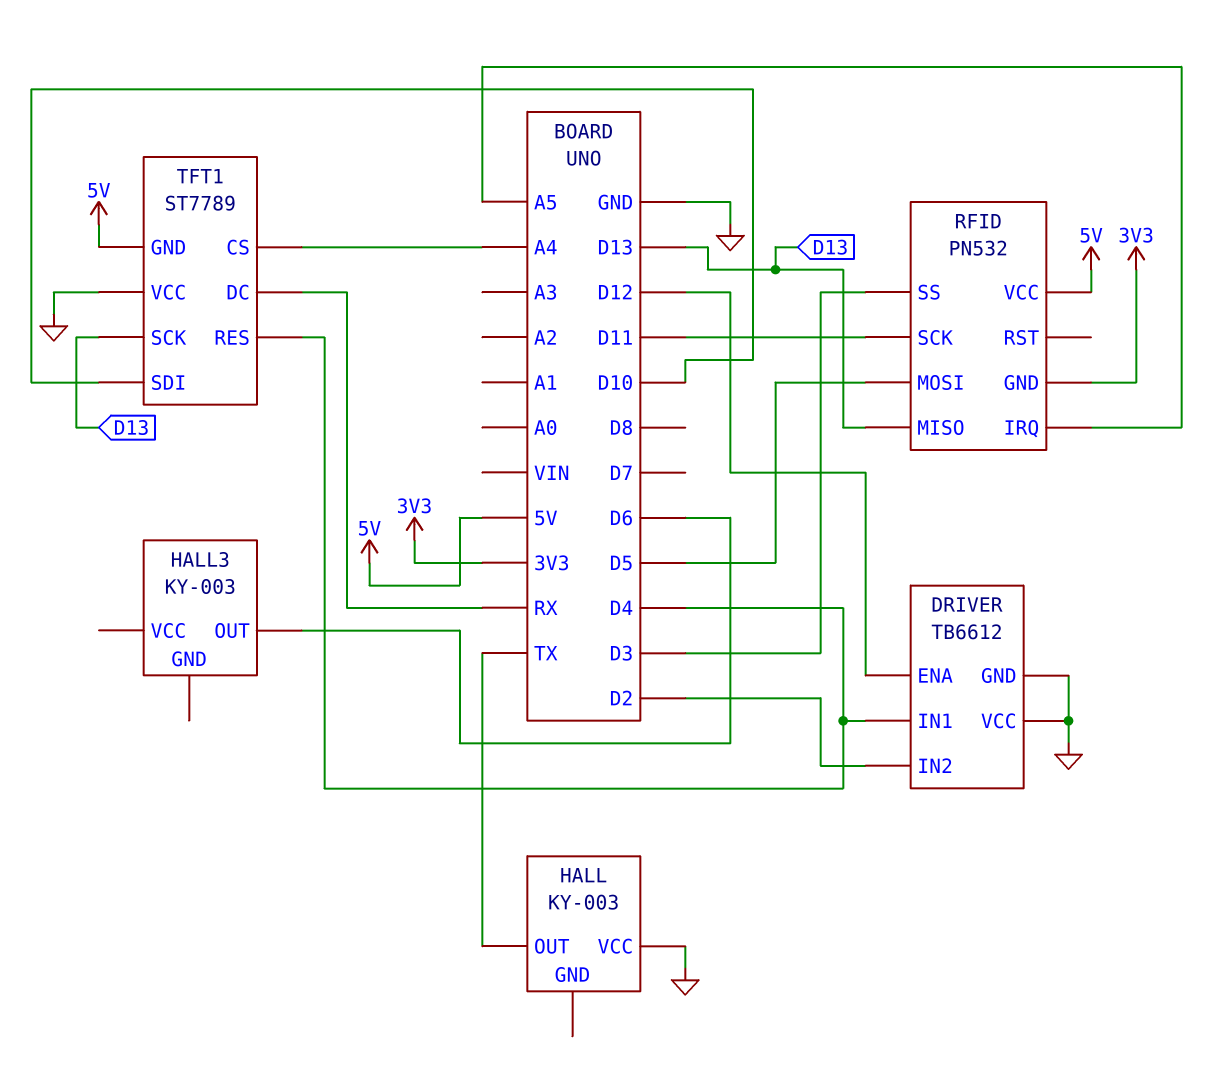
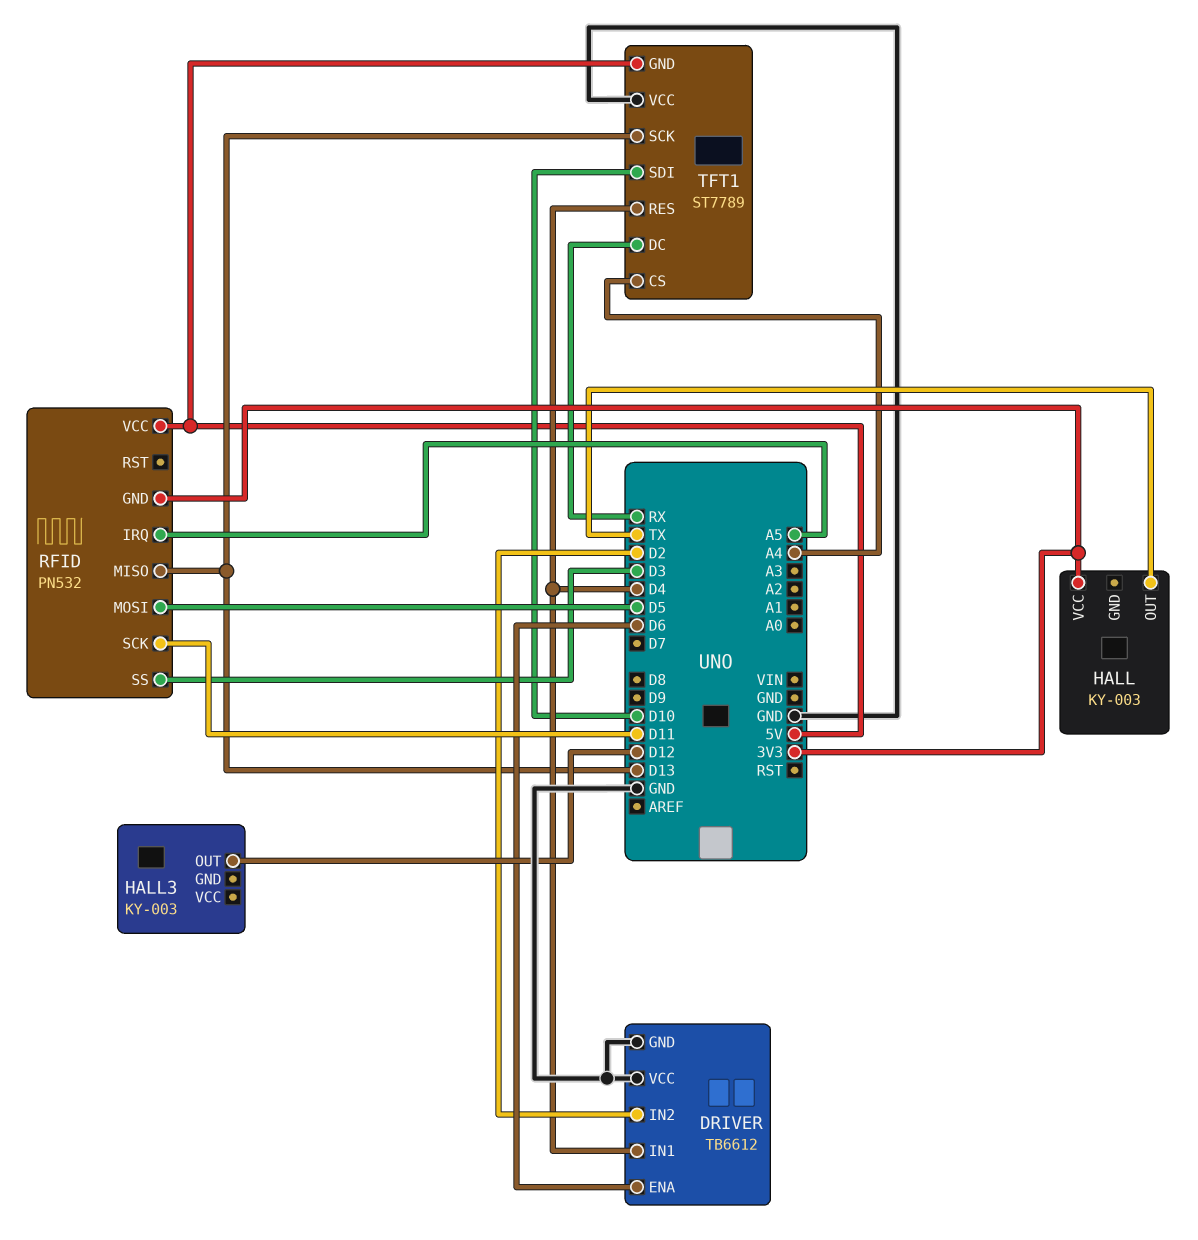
DRIVER pin ENA: D12 -> D6
HALL pin VCC: GND -> 3V3
HALL3 pin OUT: D6 -> D12

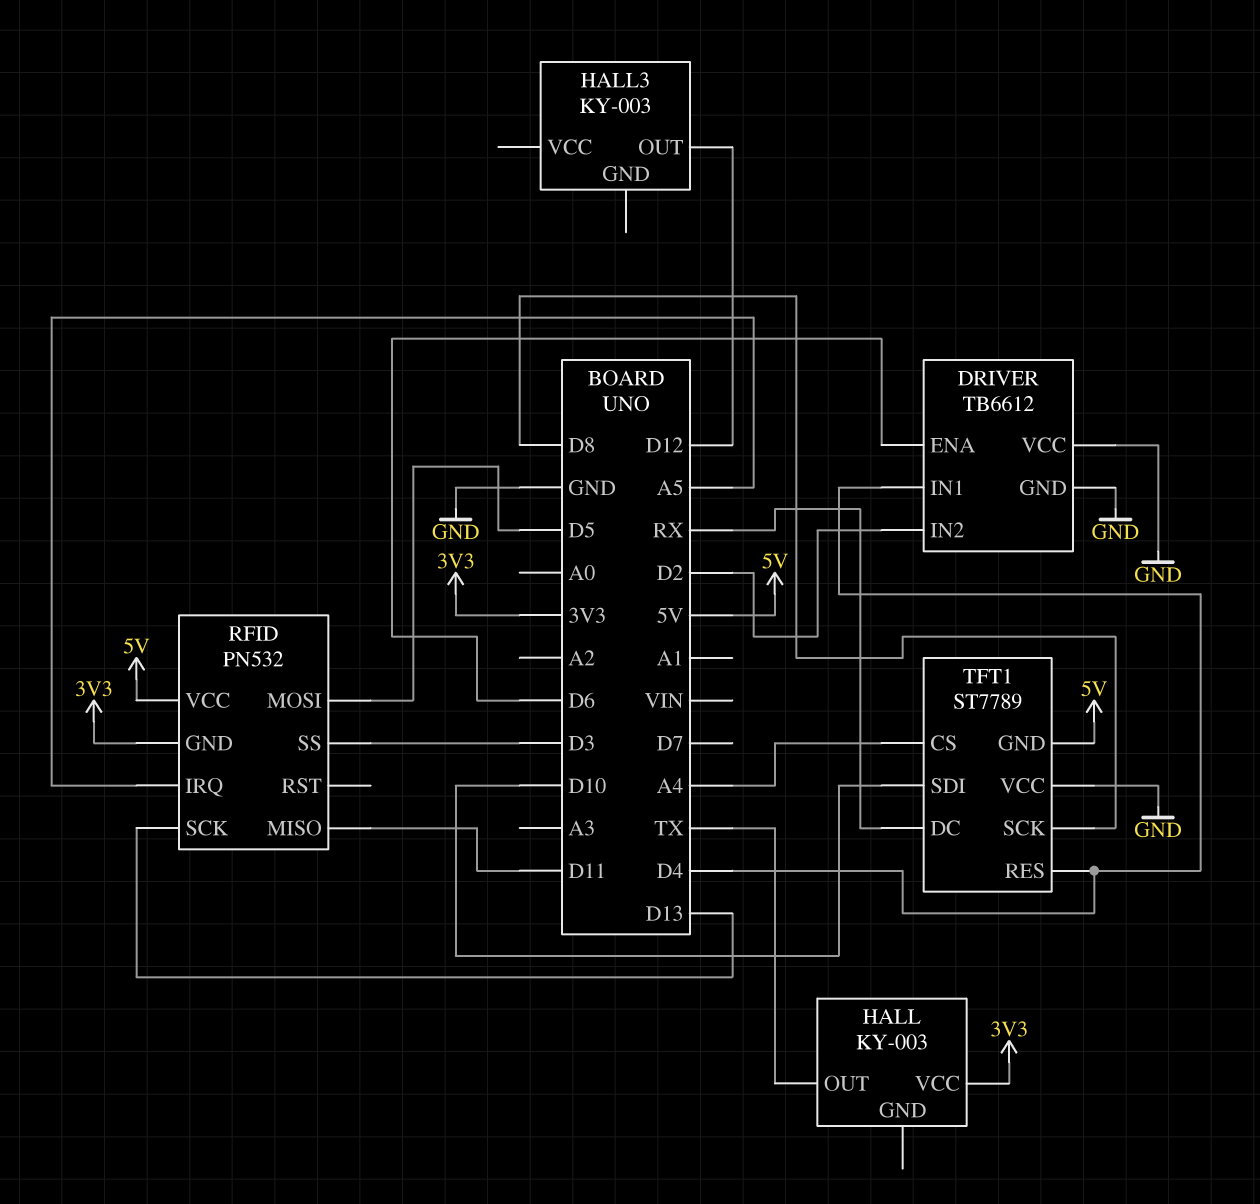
RFID pin MISO: D13 -> D11
RFID pin SCK: D11 -> D13
TFT1 pin SCK: D13 -> D8

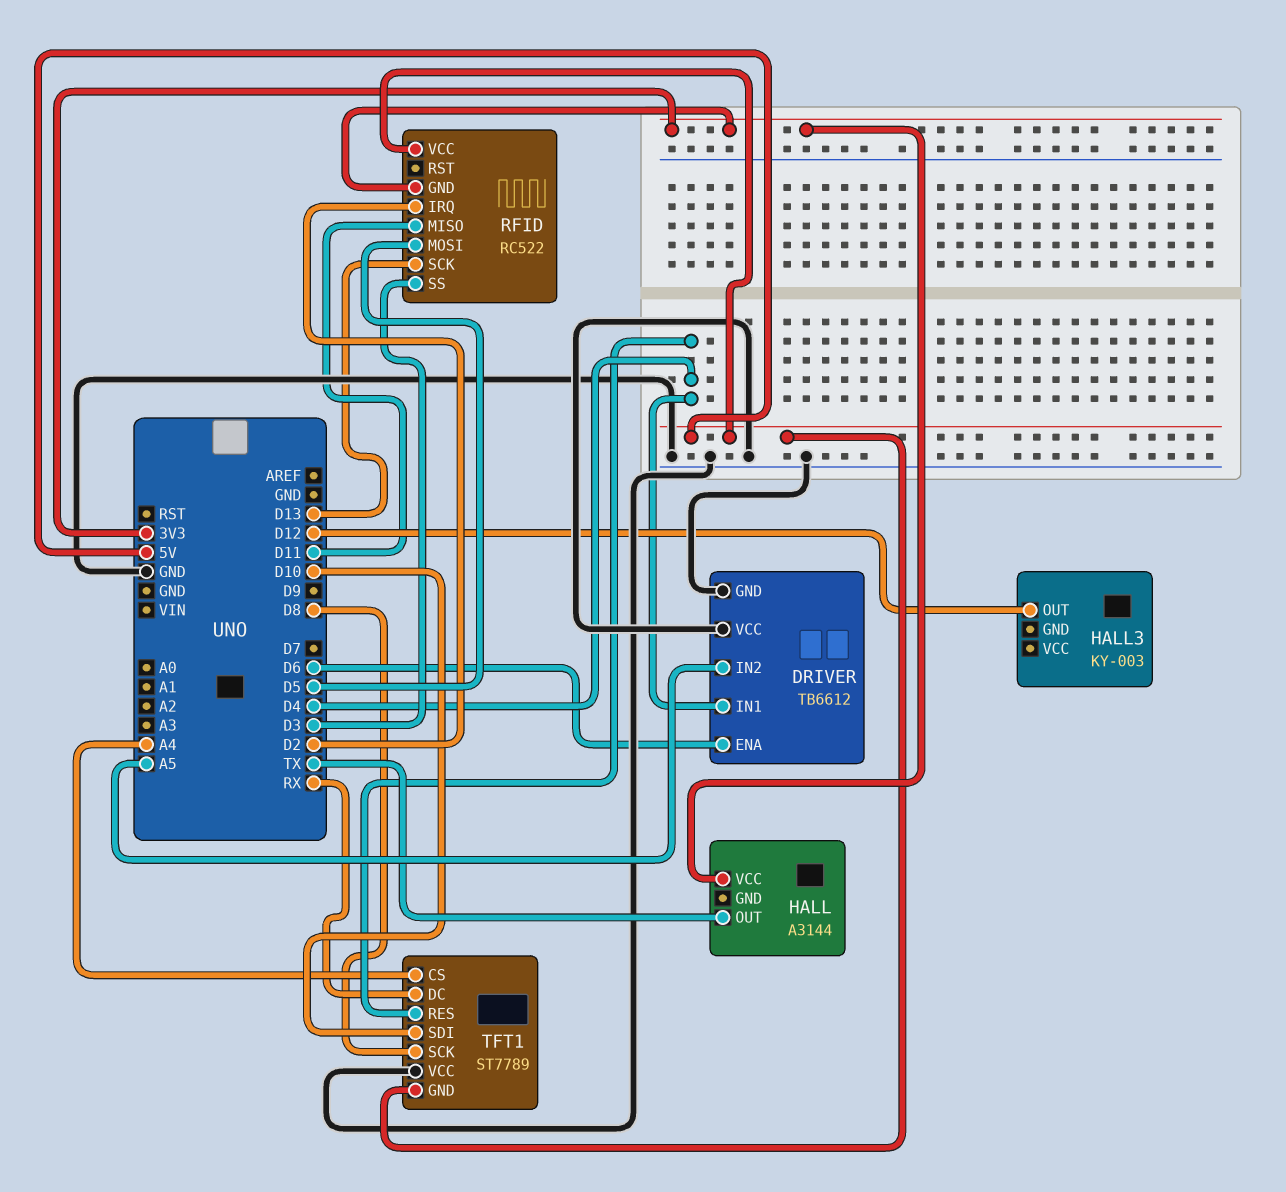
DRIVER pin IN2: D2 -> A5
HALL: KY-003 -> A3144
RFID: PN532 -> RC522
RFID pin IRQ: A5 -> D2

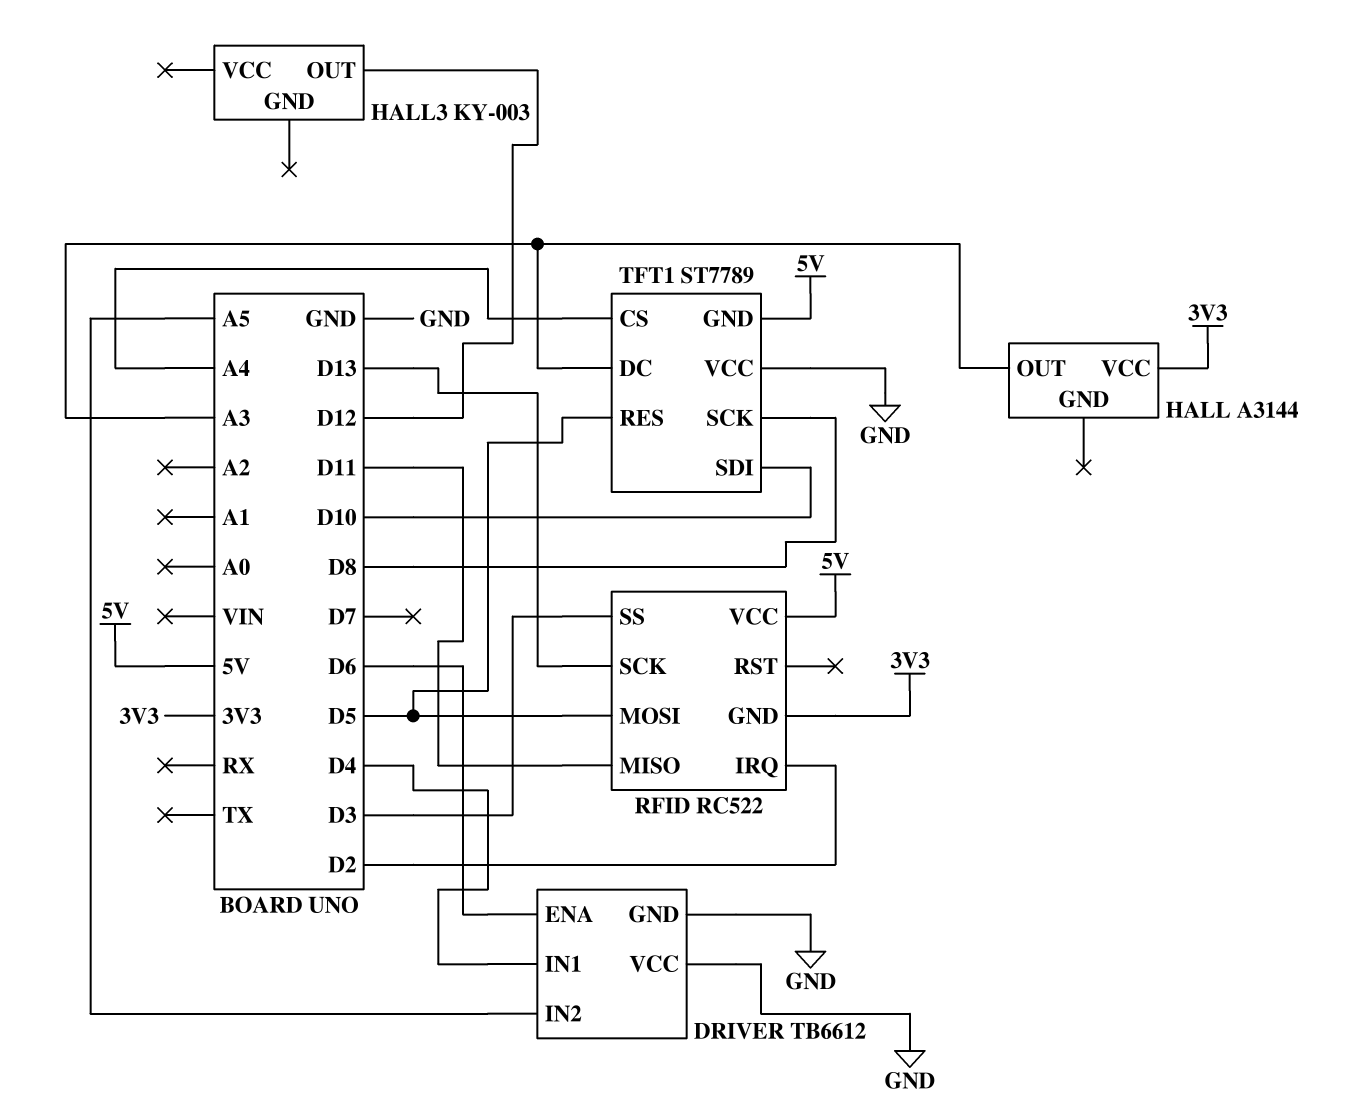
HALL pin OUT: TX -> A3
TFT1 pin DC: RX -> A3
TFT1 pin RES: D4 -> D5

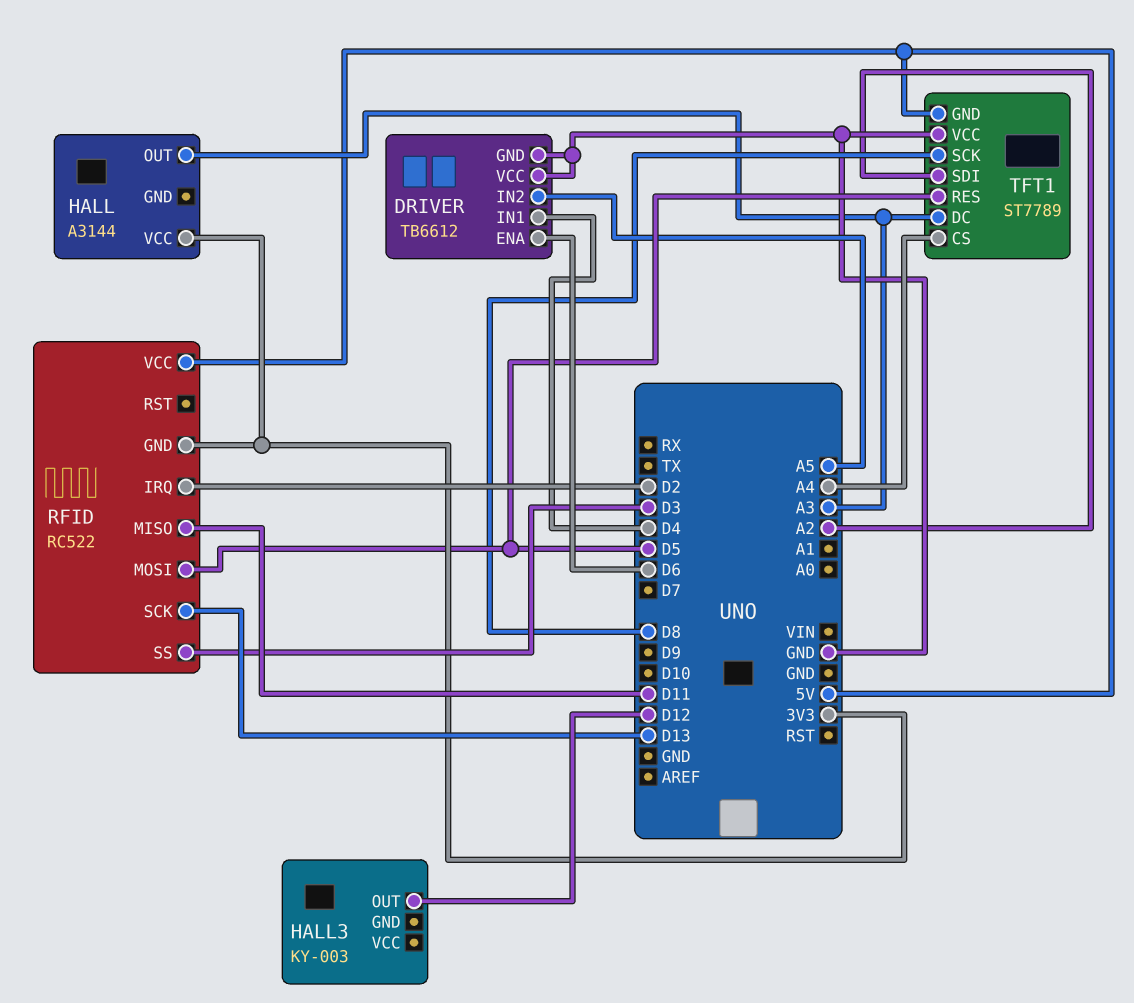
TFT1 pin SDI: D10 -> A2

